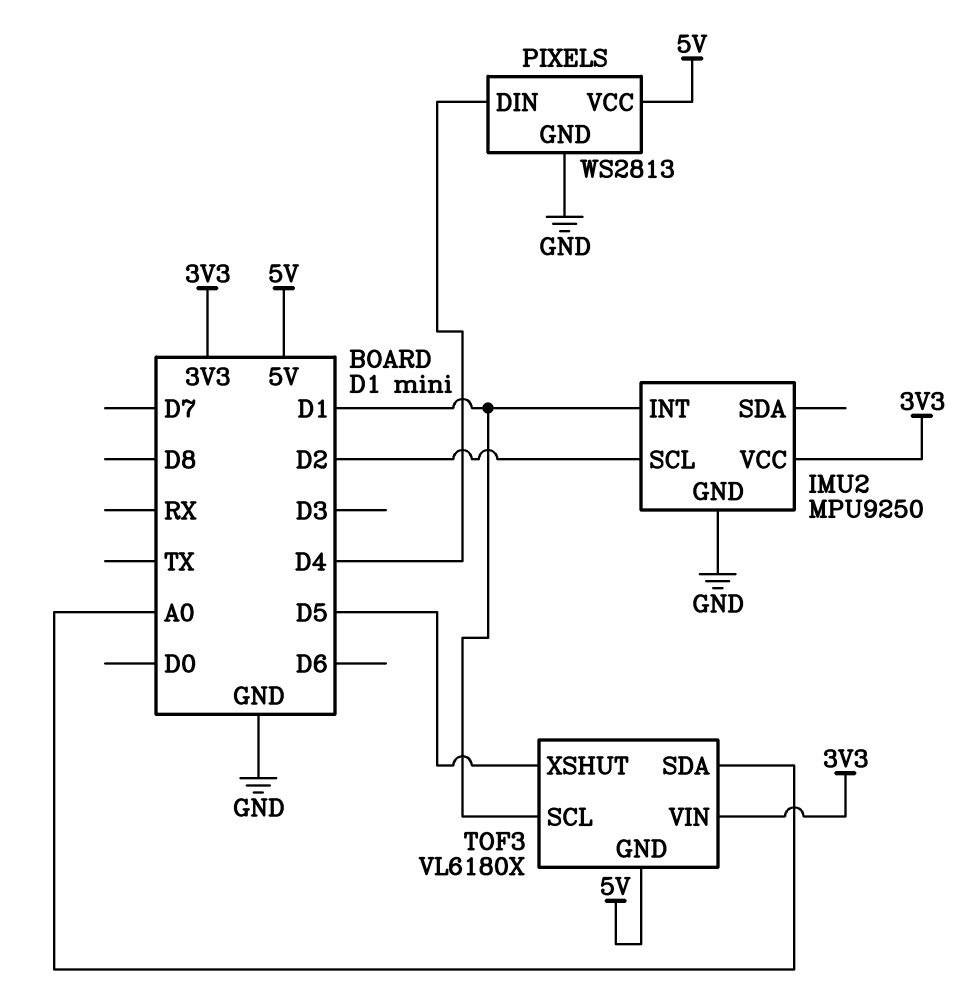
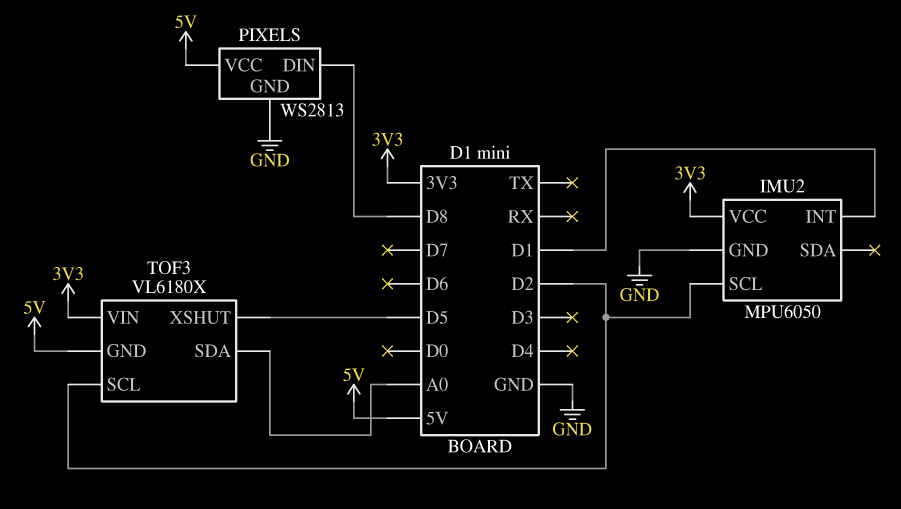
IMU2: MPU9250 -> MPU6050
PIXELS pin DIN: D4 -> D8
TOF3 pin SCL: D1 -> D2

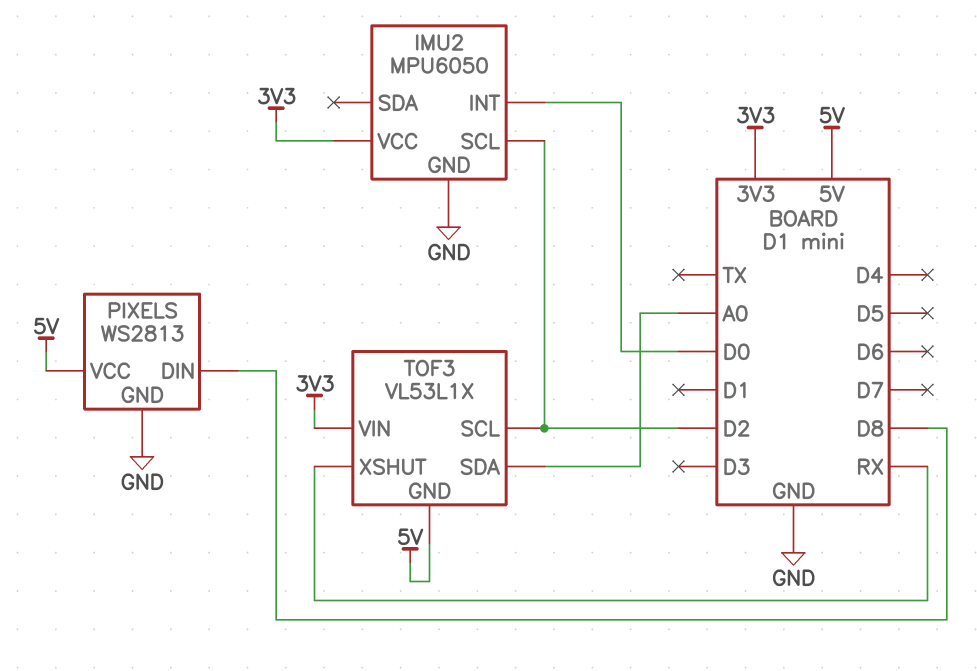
IMU2 pin INT: D1 -> D0
TOF3: VL6180X -> VL53L1X
TOF3 pin XSHUT: D5 -> RX

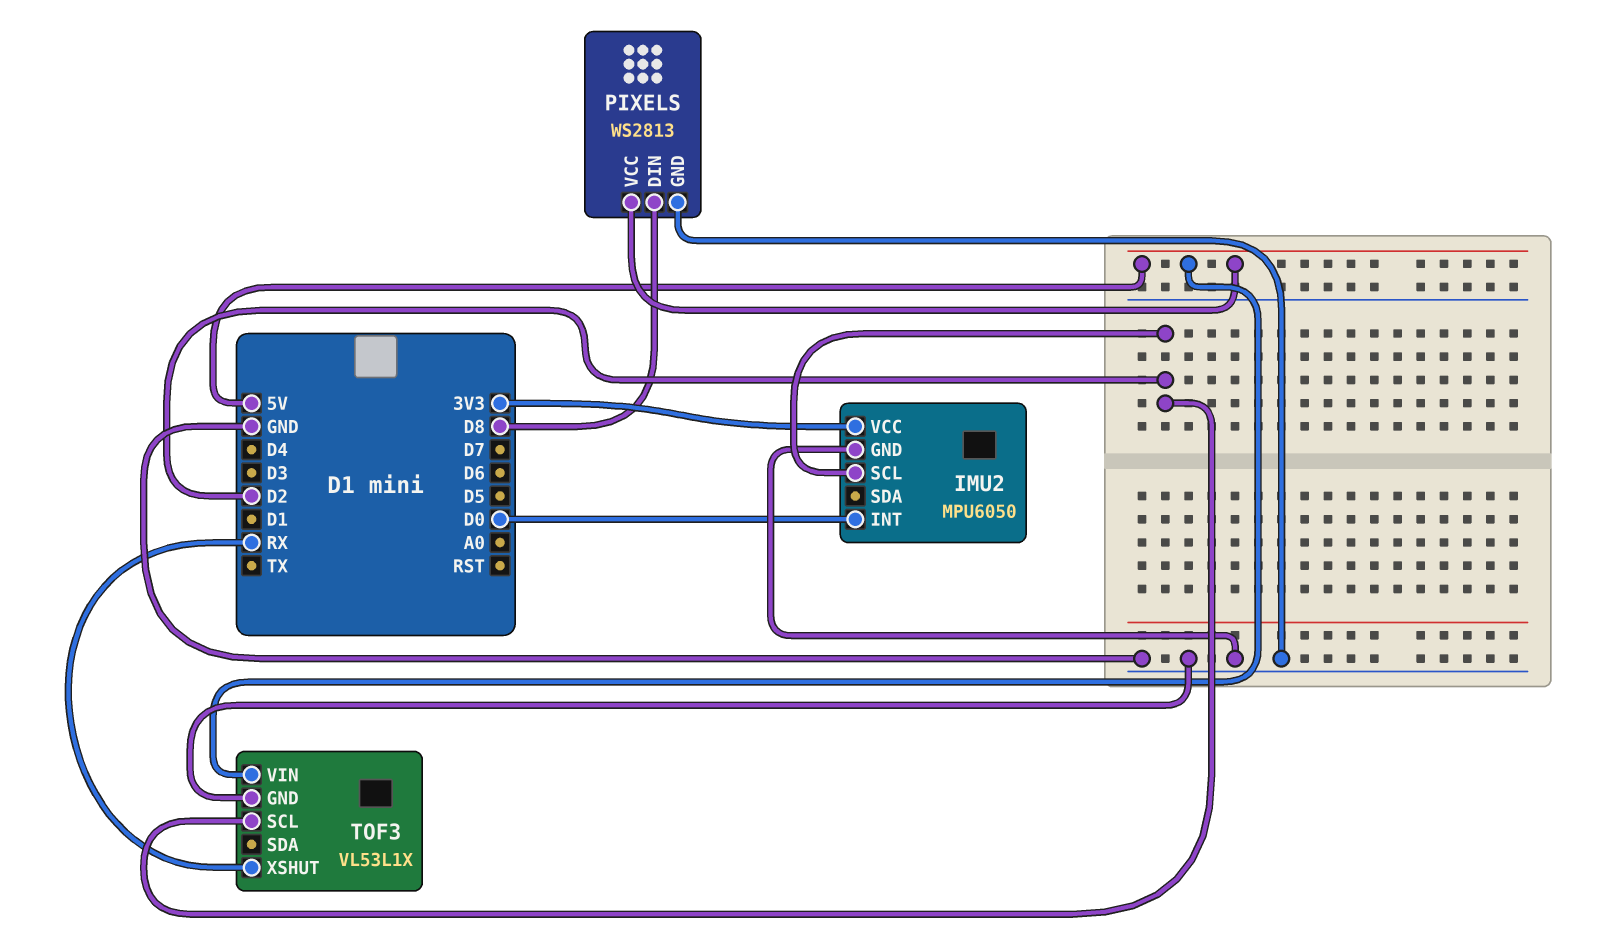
TOF3 pin GND: 5V -> GND
TOF3 pin SDA: A0 -> none
TOF3 pin VIN: 3V3 -> 5V

